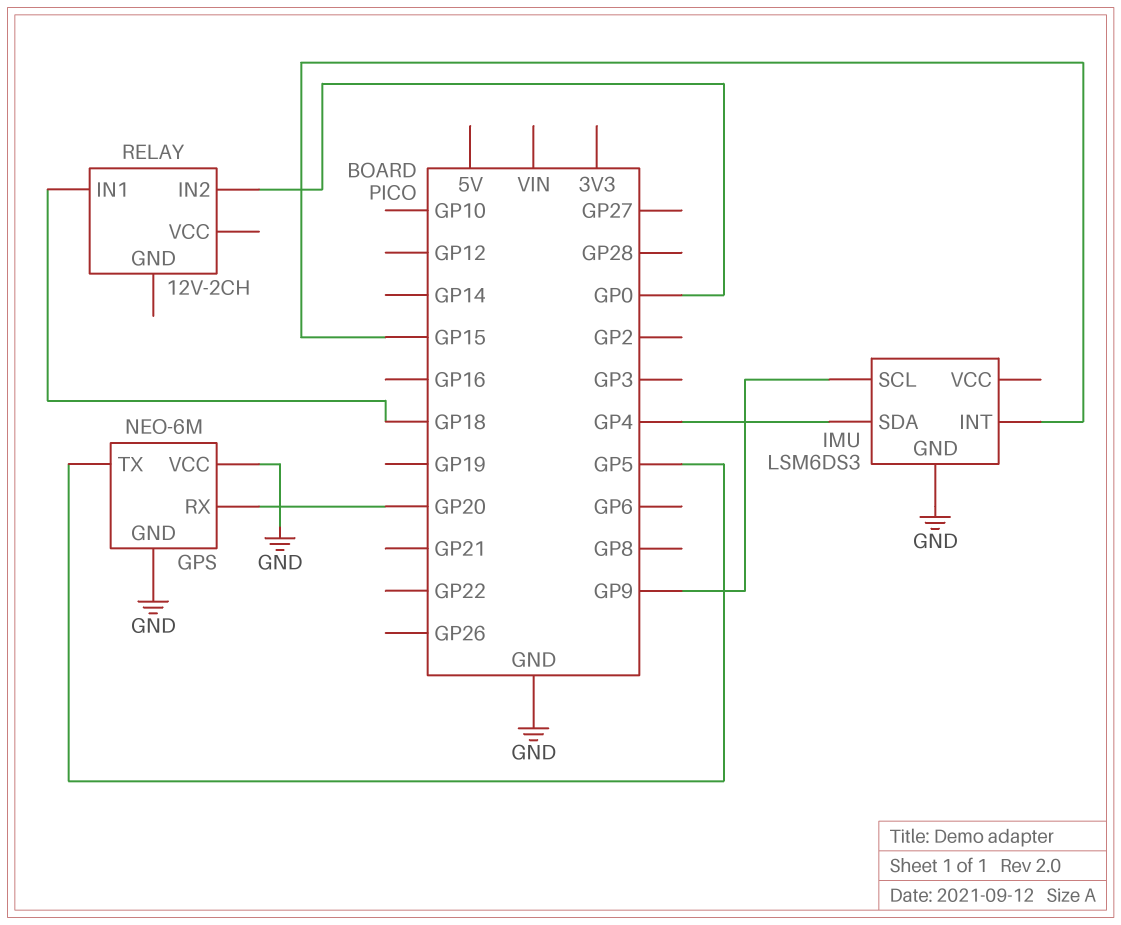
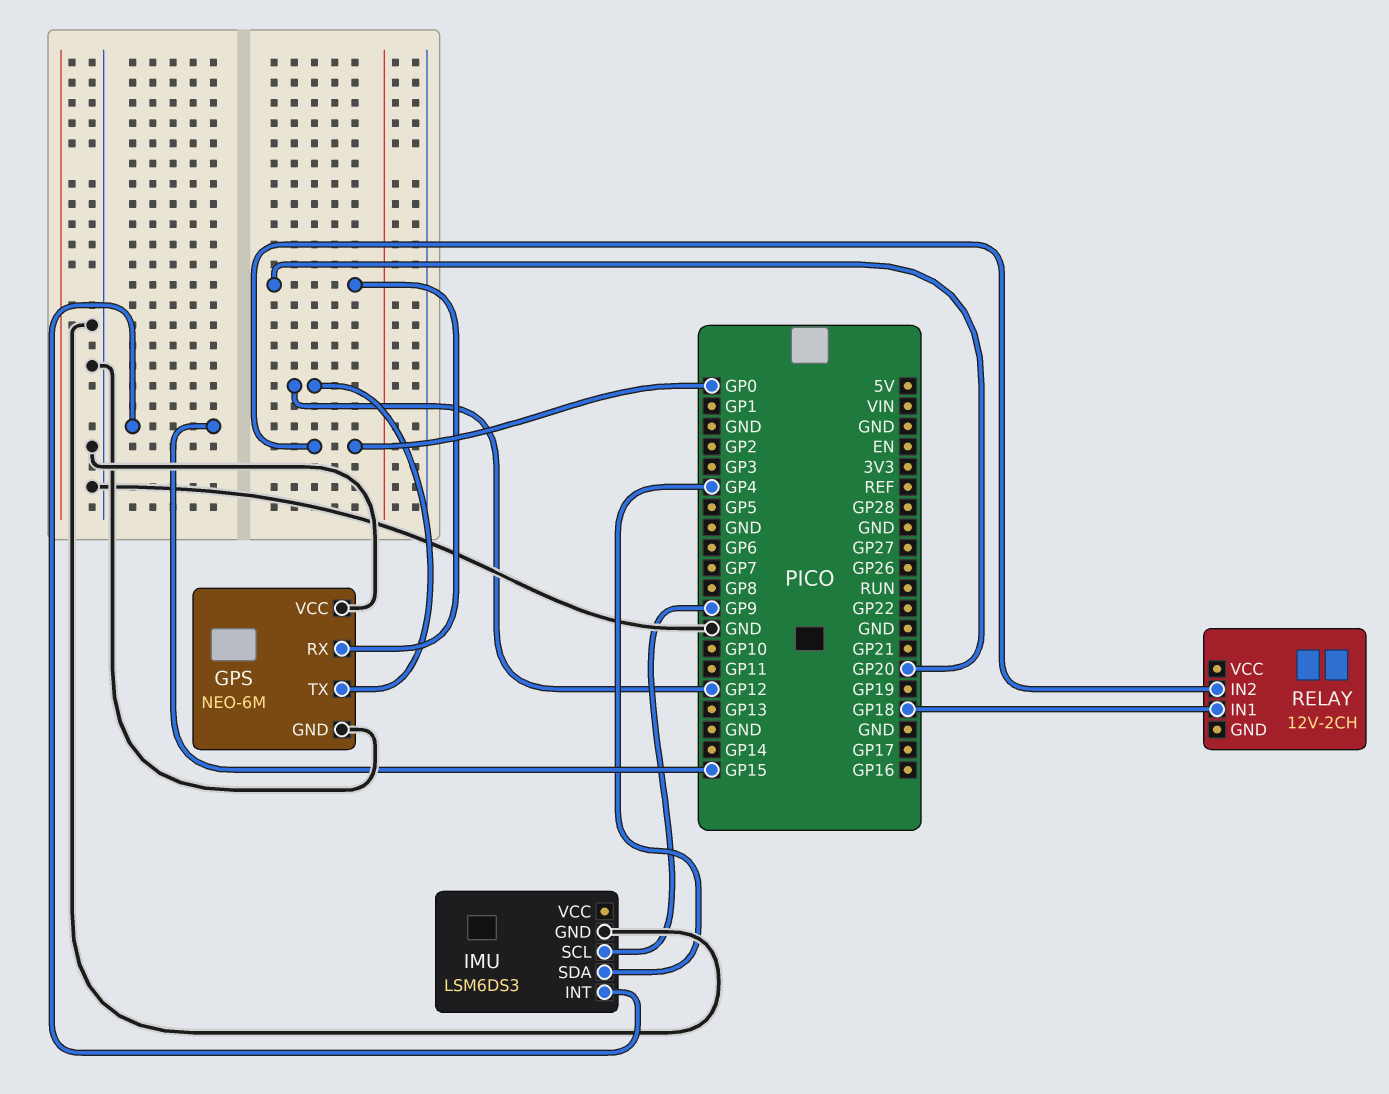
GPS pin TX: GP5 -> GP12

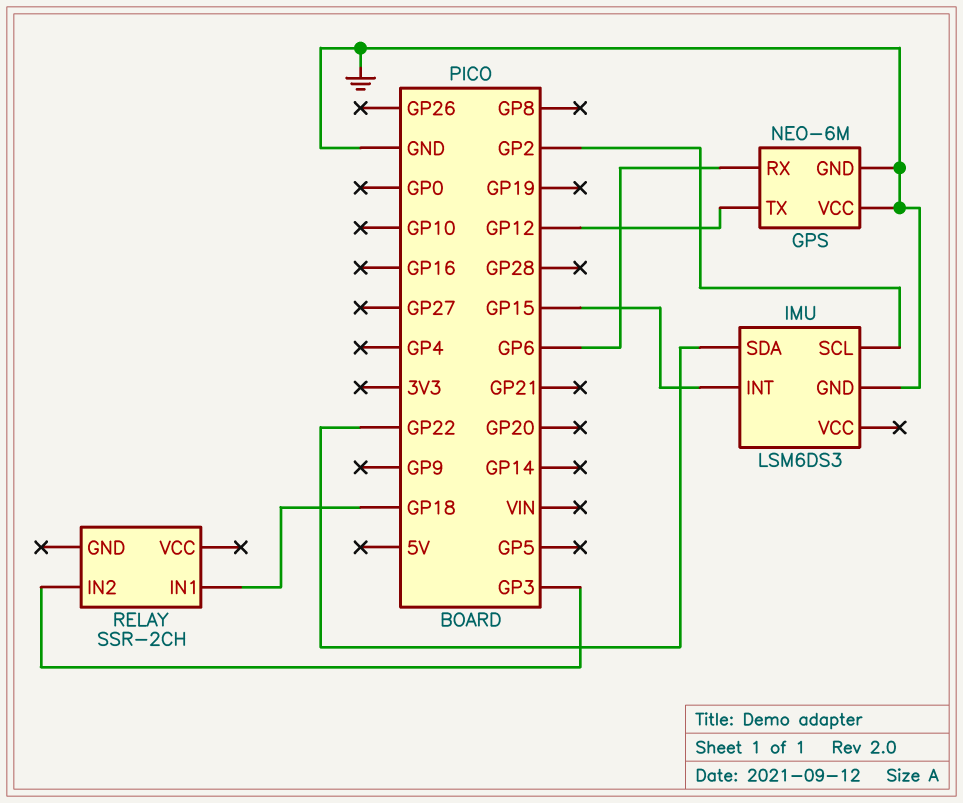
GPS pin RX: GP20 -> GP6
IMU pin SCL: GP9 -> GP2
IMU pin SDA: GP4 -> GP22
RELAY: 12V-2CH -> SSR-2CH
RELAY pin IN2: GP0 -> GP3

